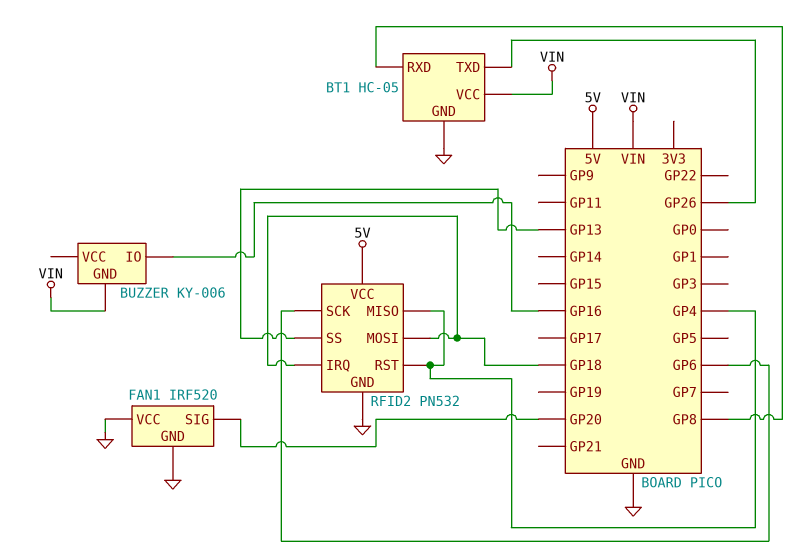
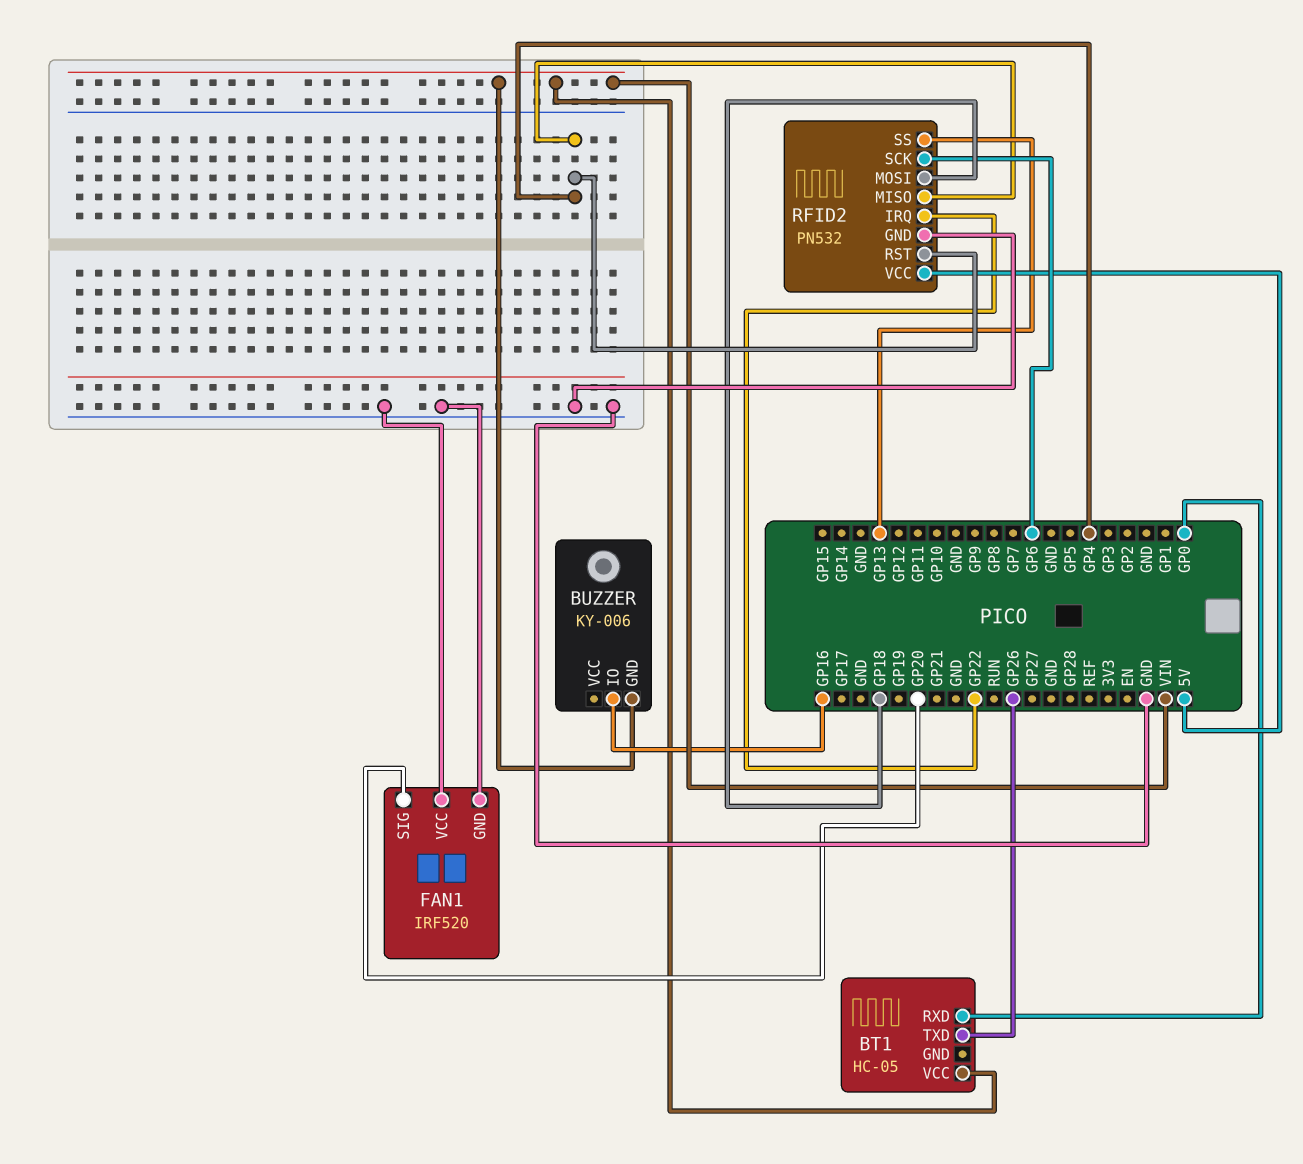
BT1 pin GND: GND -> none
BT1 pin RXD: GP8 -> GP0
RFID2 pin IRQ: GP18 -> GP22

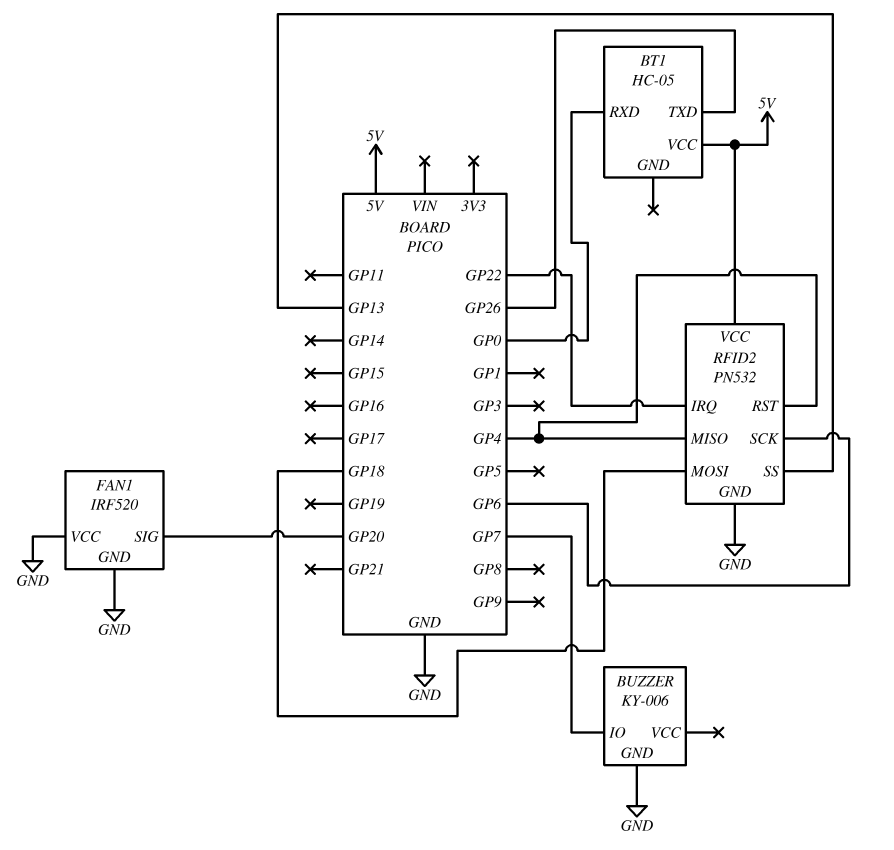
BT1 pin VCC: VIN -> 5V
BUZZER pin GND: VIN -> GND
BUZZER pin IO: GP16 -> GP7

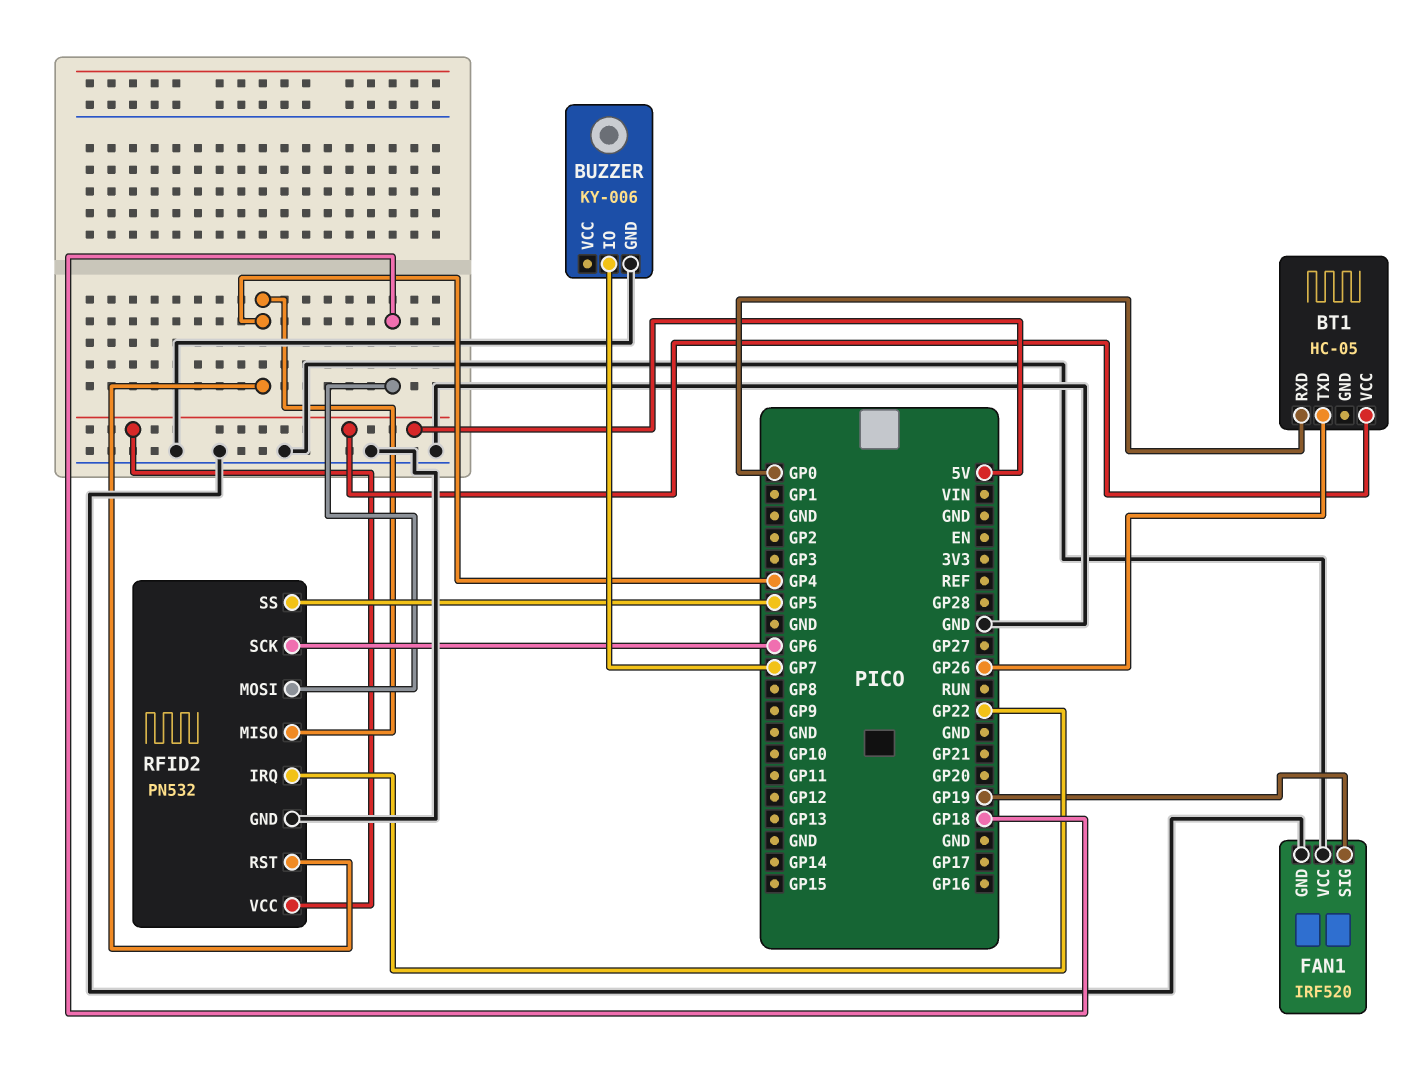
FAN1 pin SIG: GP20 -> GP19
RFID2 pin SS: GP13 -> GP5

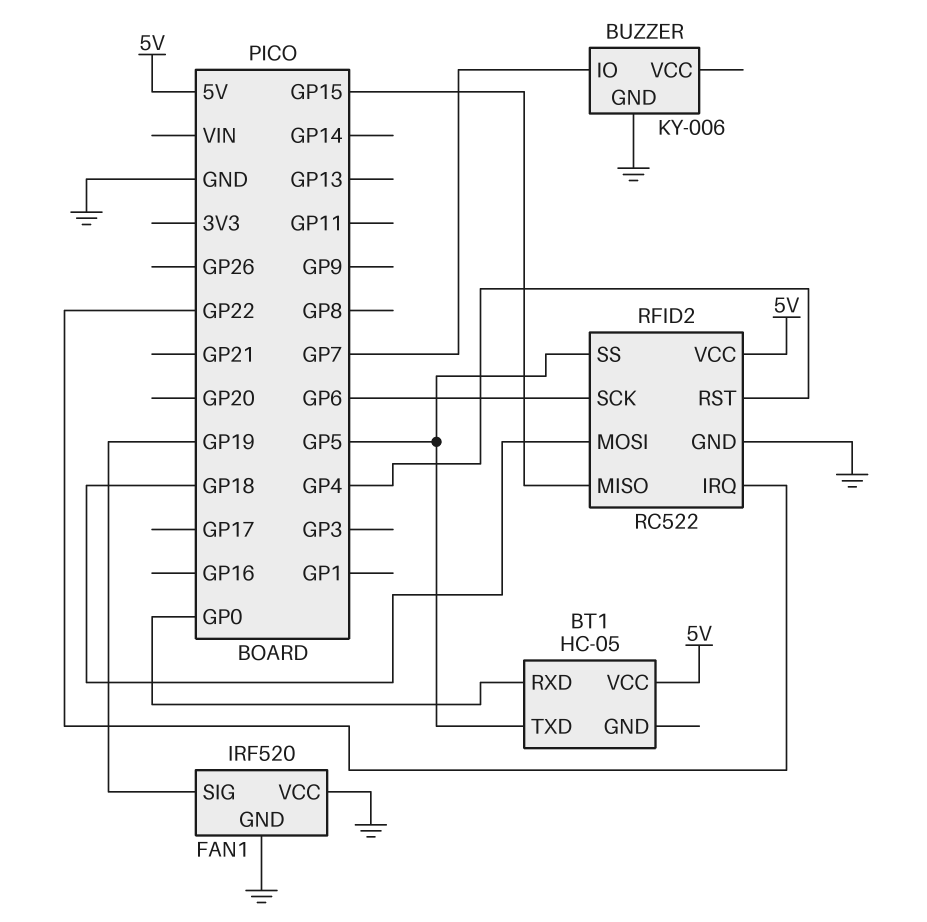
BT1 pin TXD: GP26 -> GP5
RFID2: PN532 -> RC522
RFID2 pin MISO: GP4 -> GP15

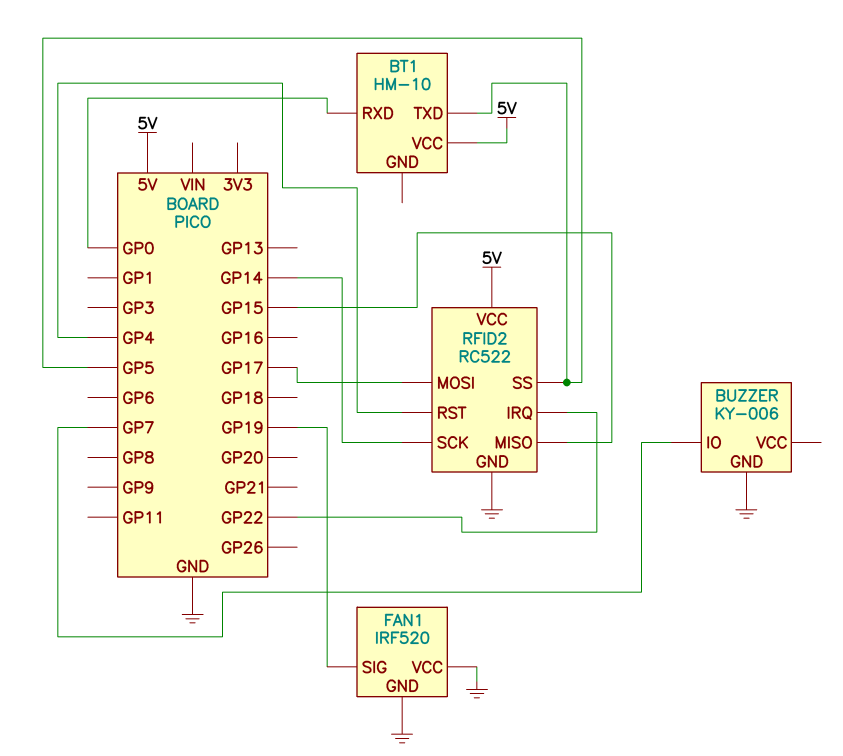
BT1: HC-05 -> HM-10
RFID2 pin MOSI: GP18 -> GP17
RFID2 pin SCK: GP6 -> GP14

